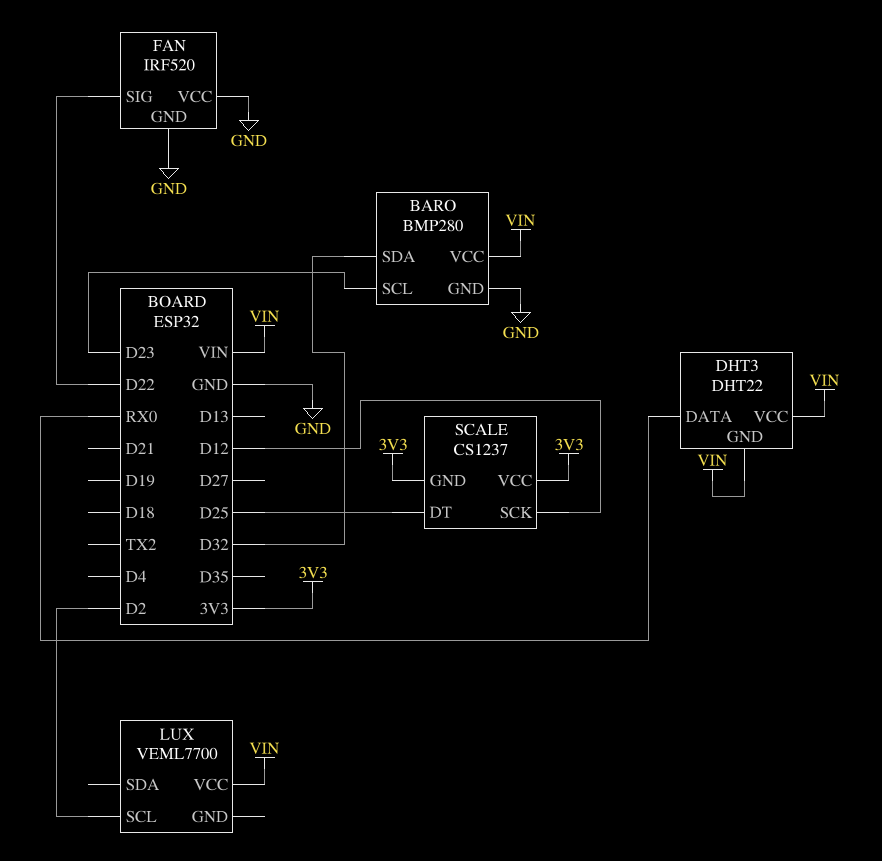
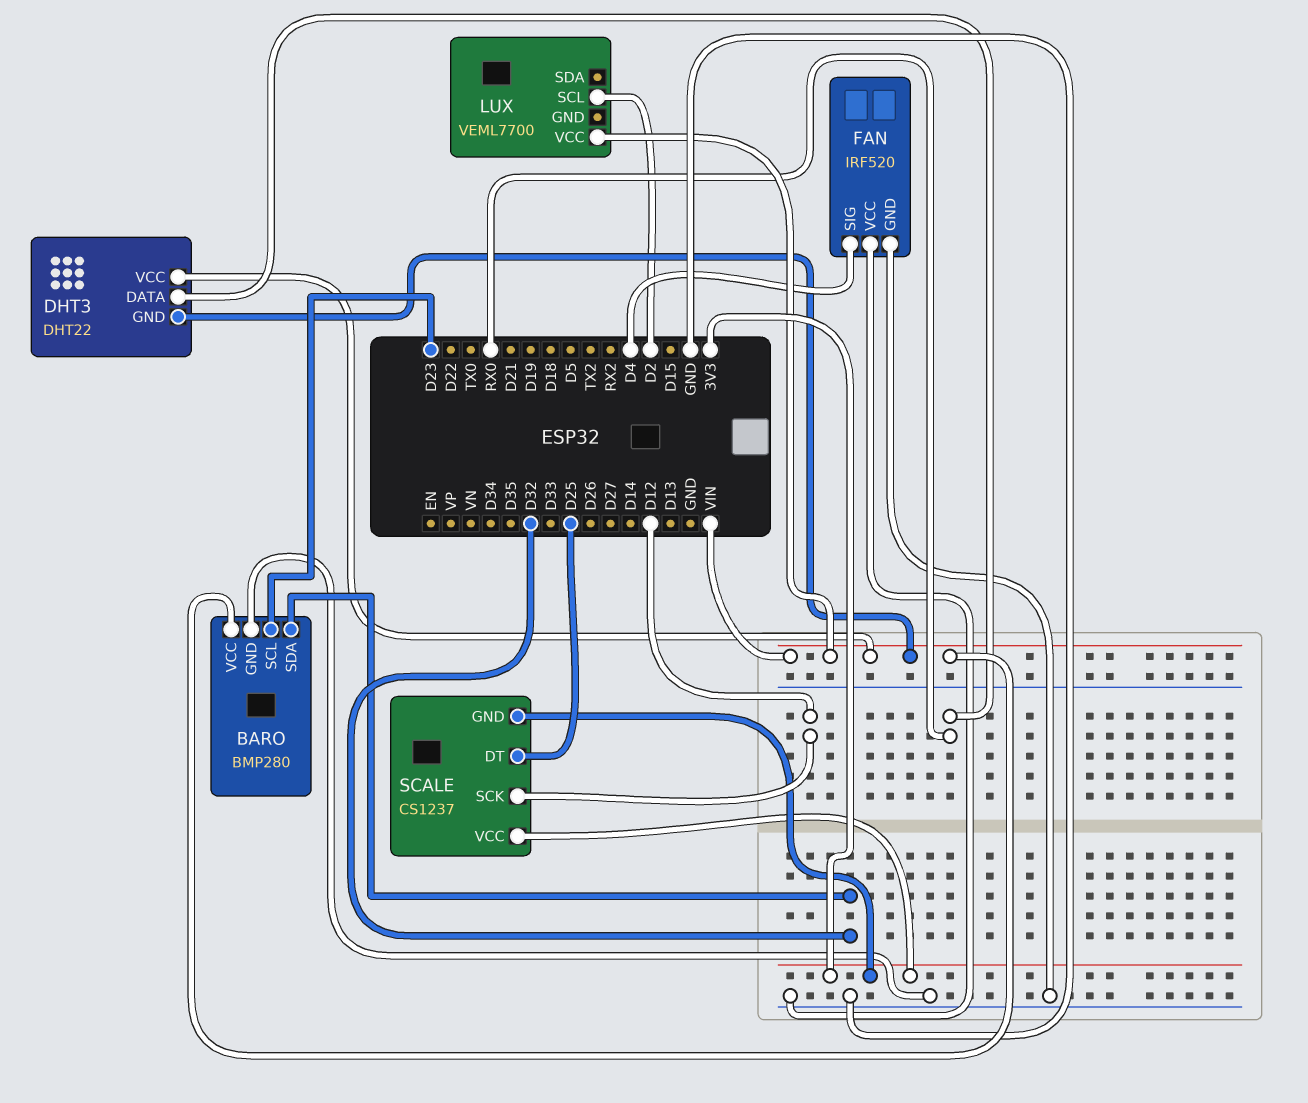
FAN pin SIG: D22 -> D4

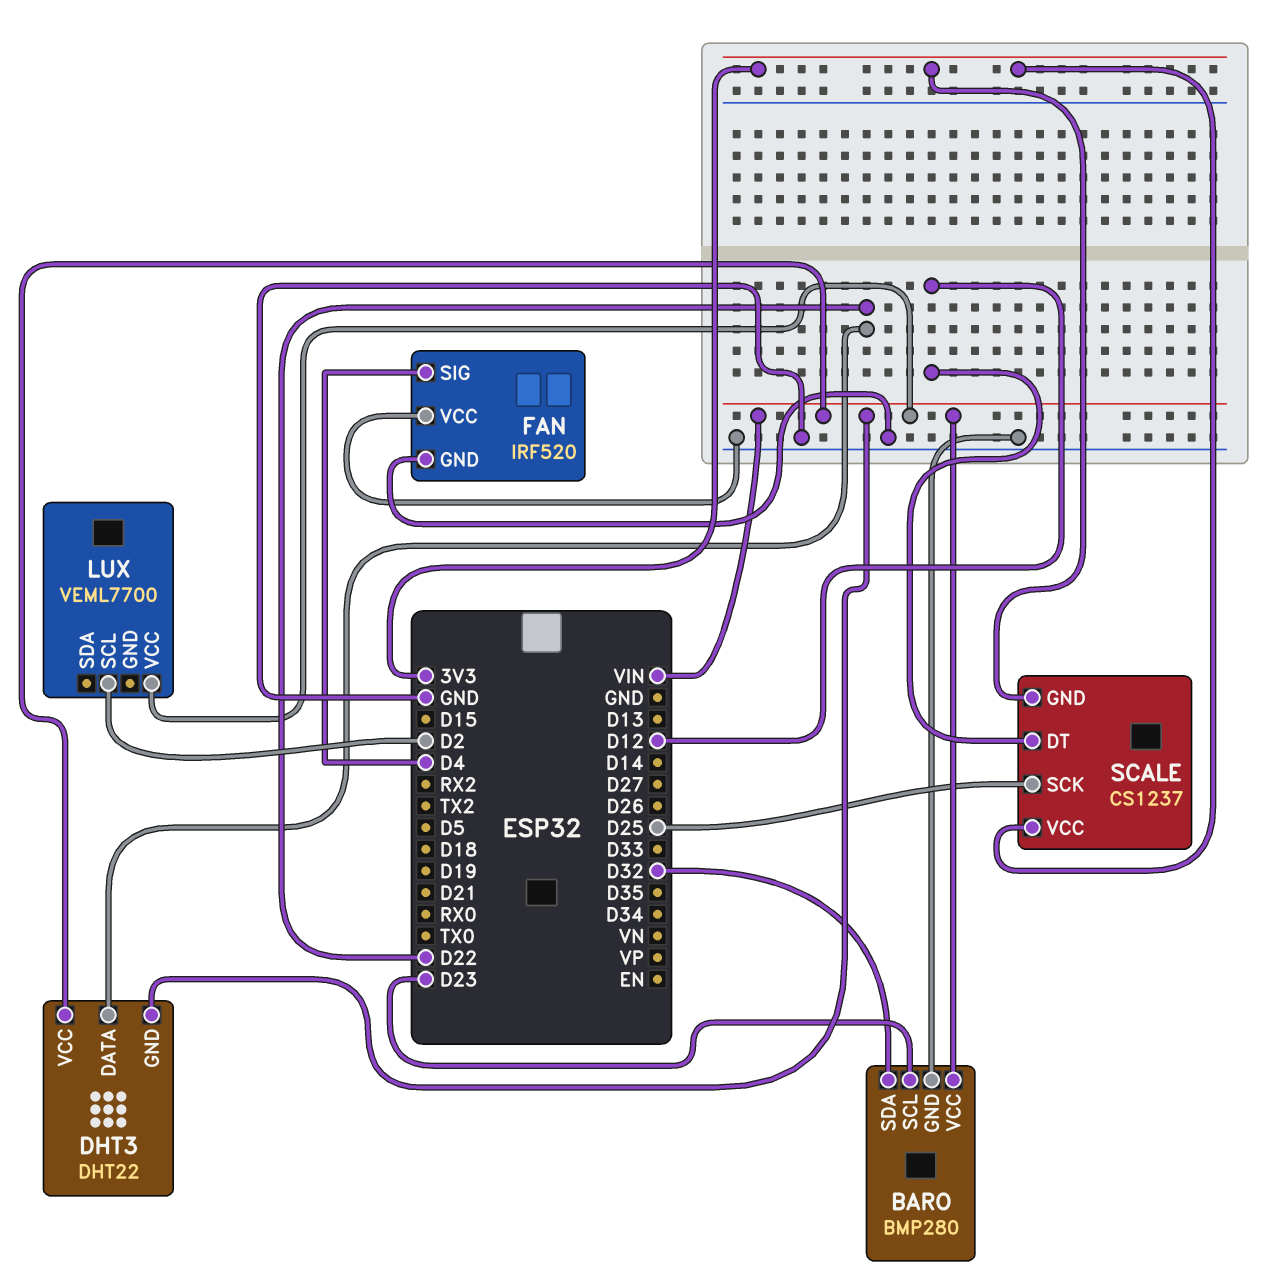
DHT3 pin DATA: RX0 -> D22
SCALE pin DT: D25 -> D12
SCALE pin SCK: D12 -> D25

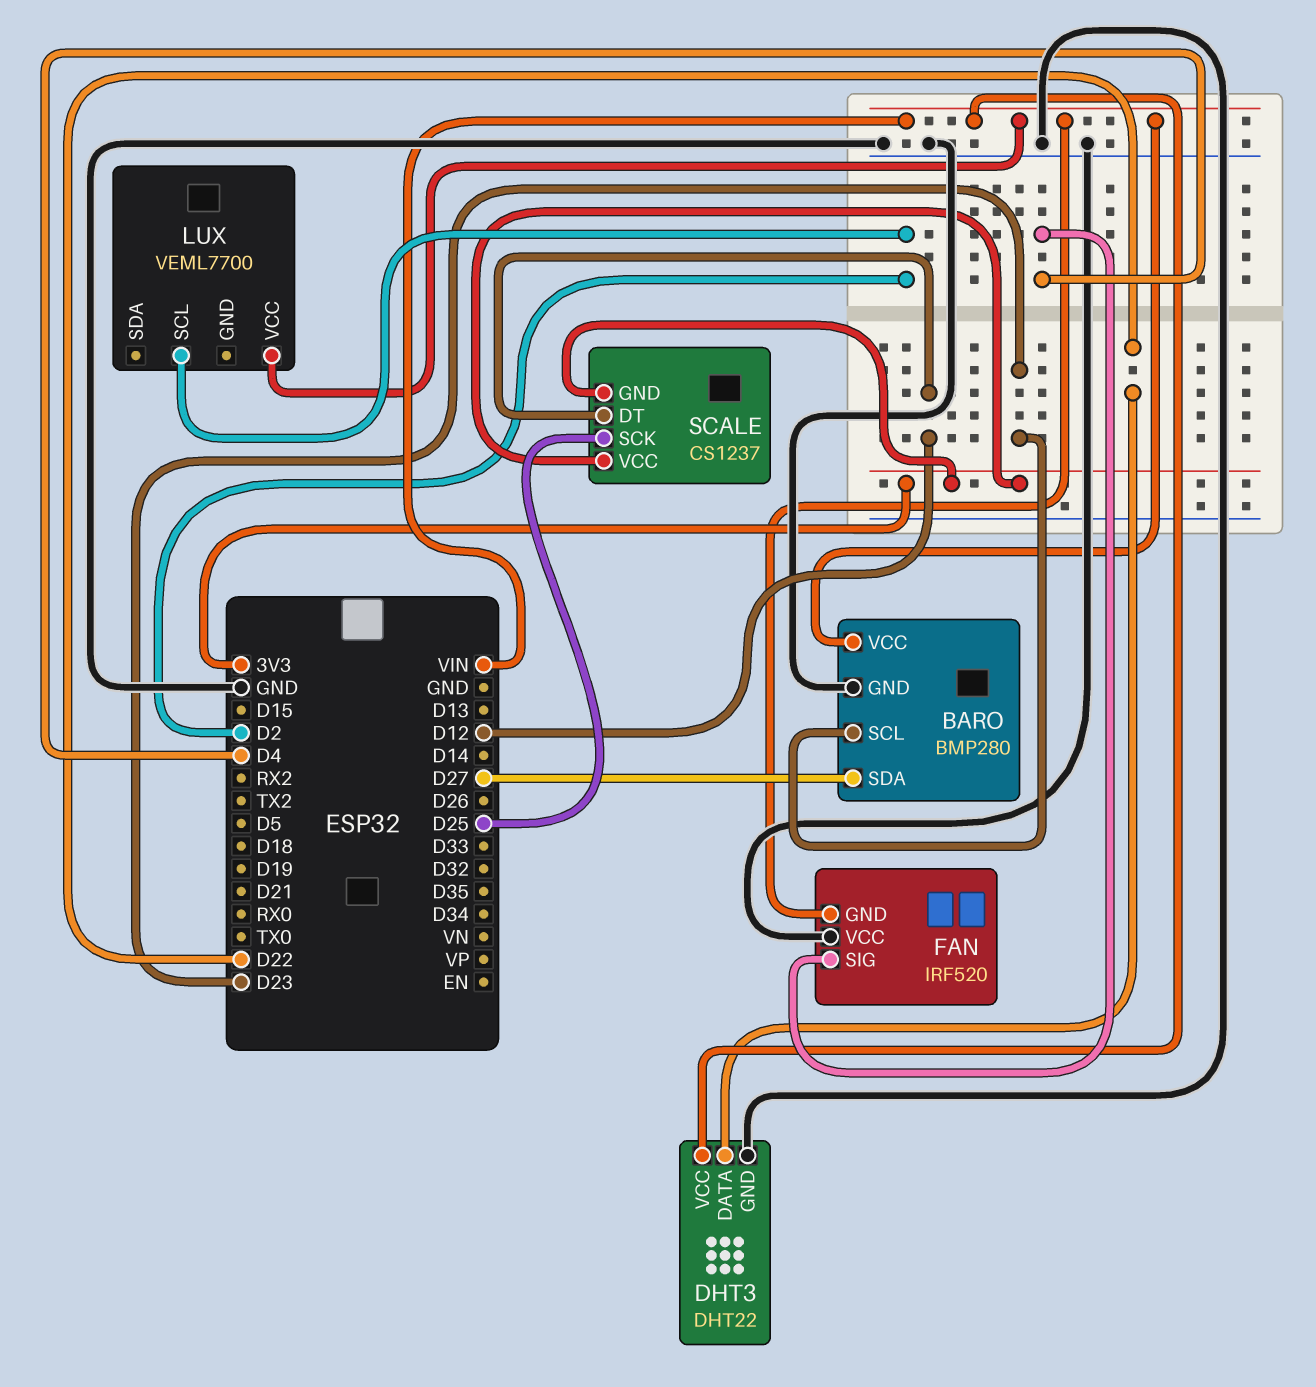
BARO pin SDA: D32 -> D27
DHT3 pin GND: VIN -> GND
FAN pin GND: GND -> VIN

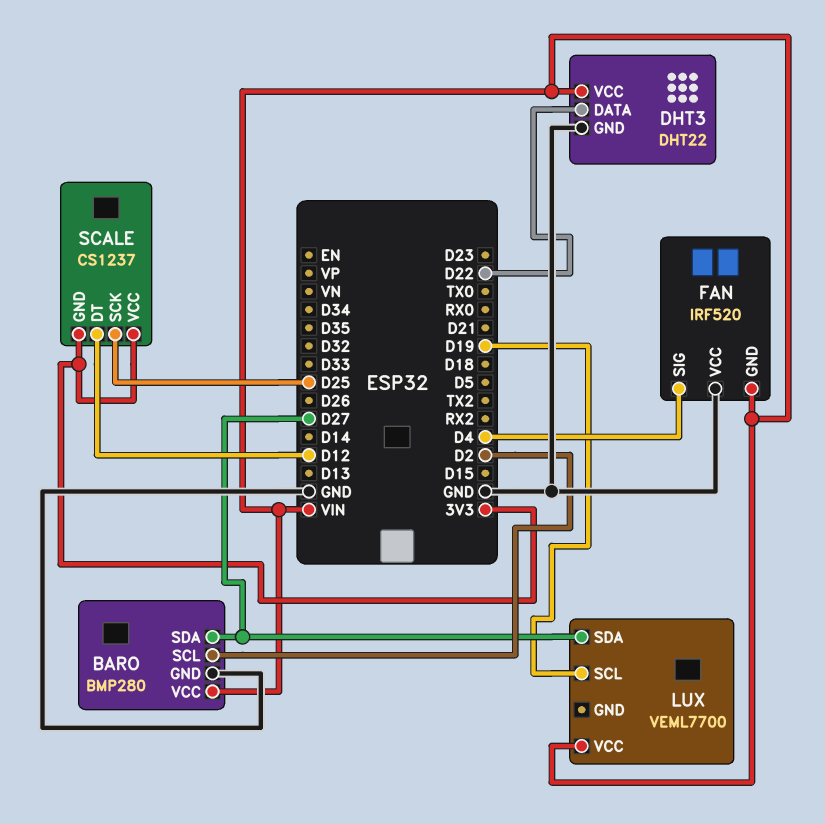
BARO pin SCL: D23 -> D2
LUX pin SCL: D2 -> D19
LUX pin SDA: none -> D27

